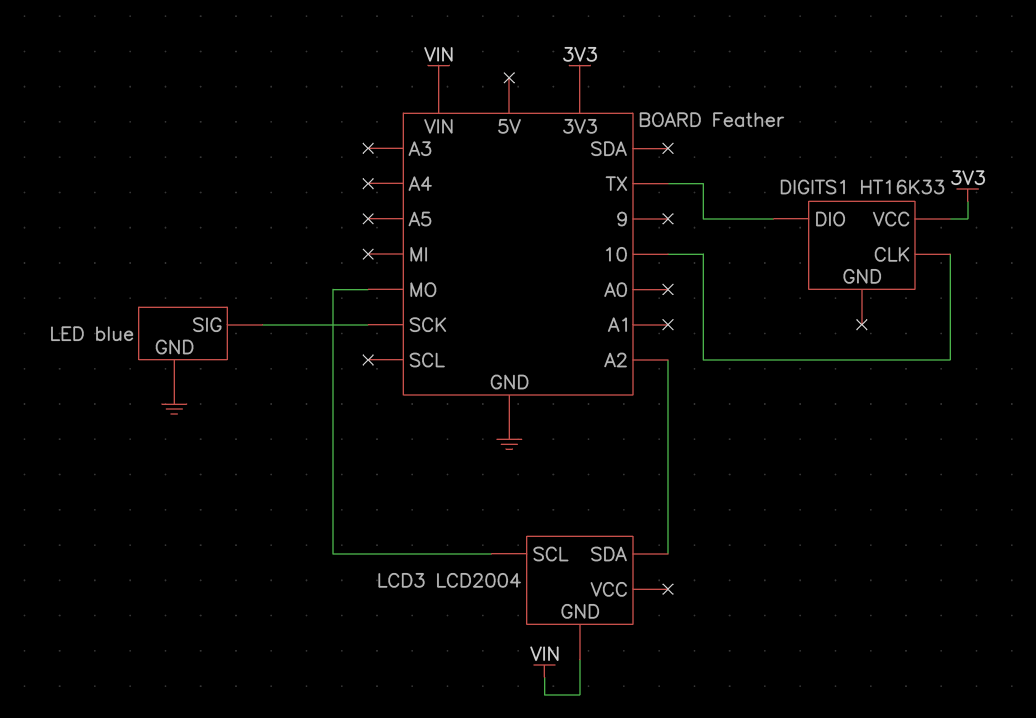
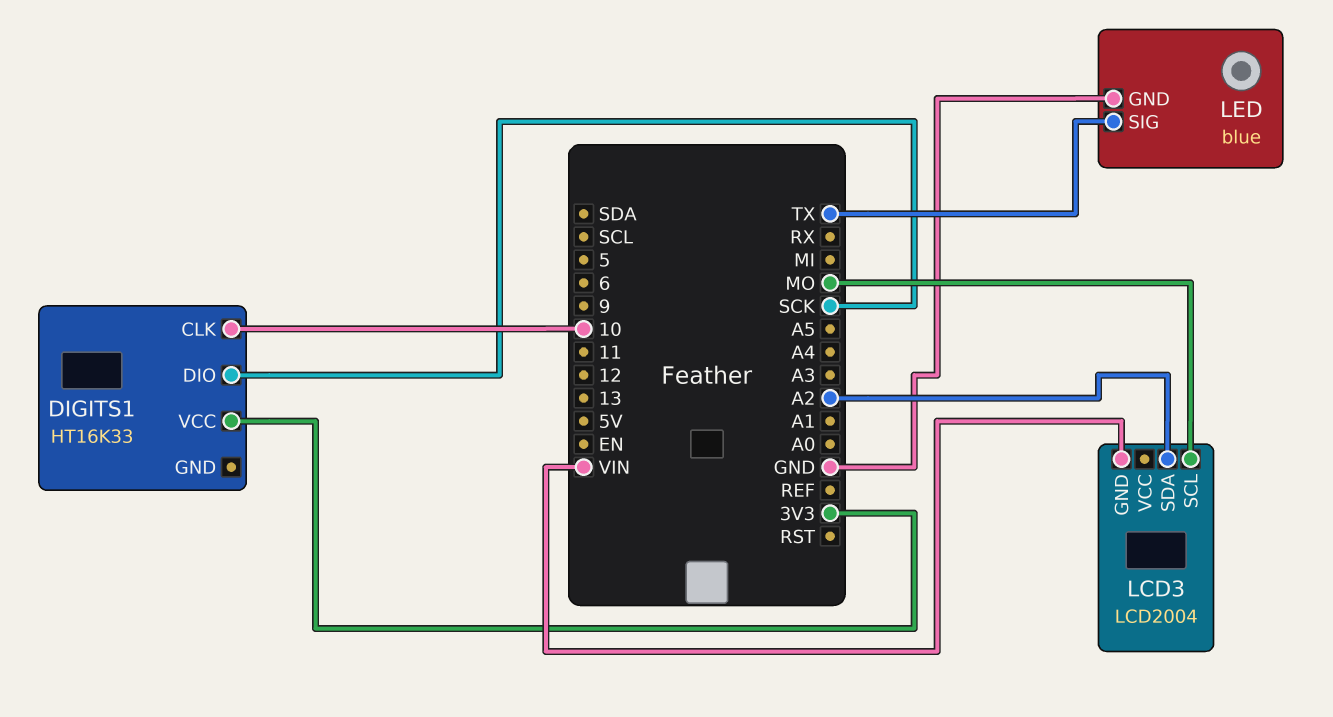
DIGITS1 pin DIO: TX -> SCK
LED pin SIG: SCK -> TX

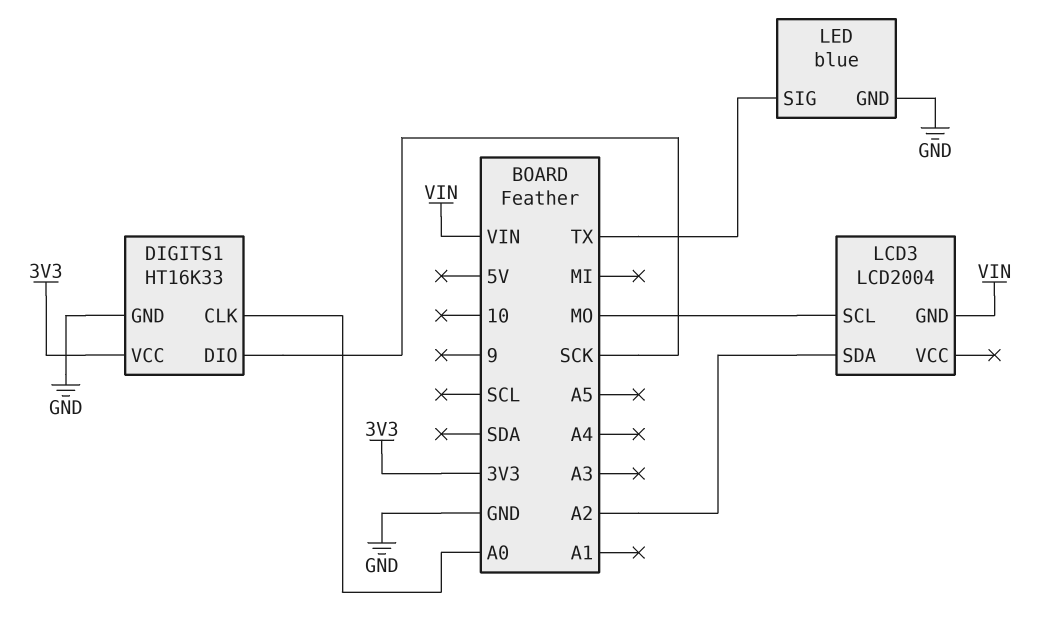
DIGITS1 pin CLK: 10 -> A0
DIGITS1 pin GND: none -> GND

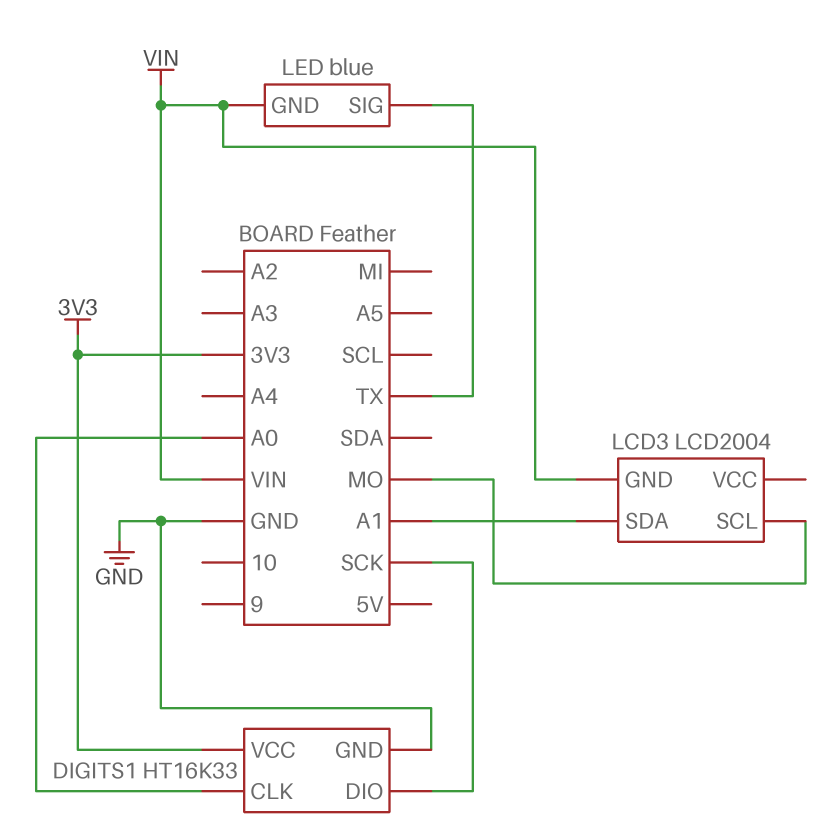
LCD3 pin SDA: A2 -> A1
LED pin GND: GND -> VIN

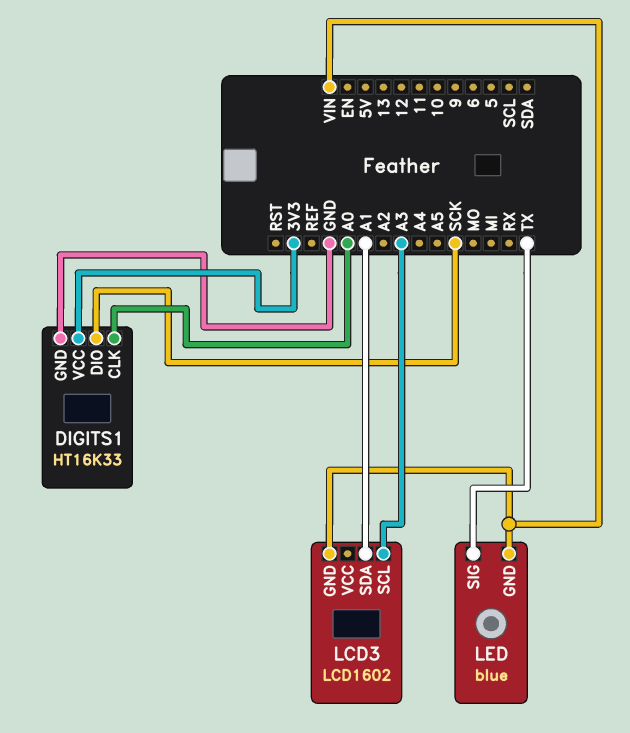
LCD3: LCD2004 -> LCD1602
LCD3 pin SCL: MO -> A3

